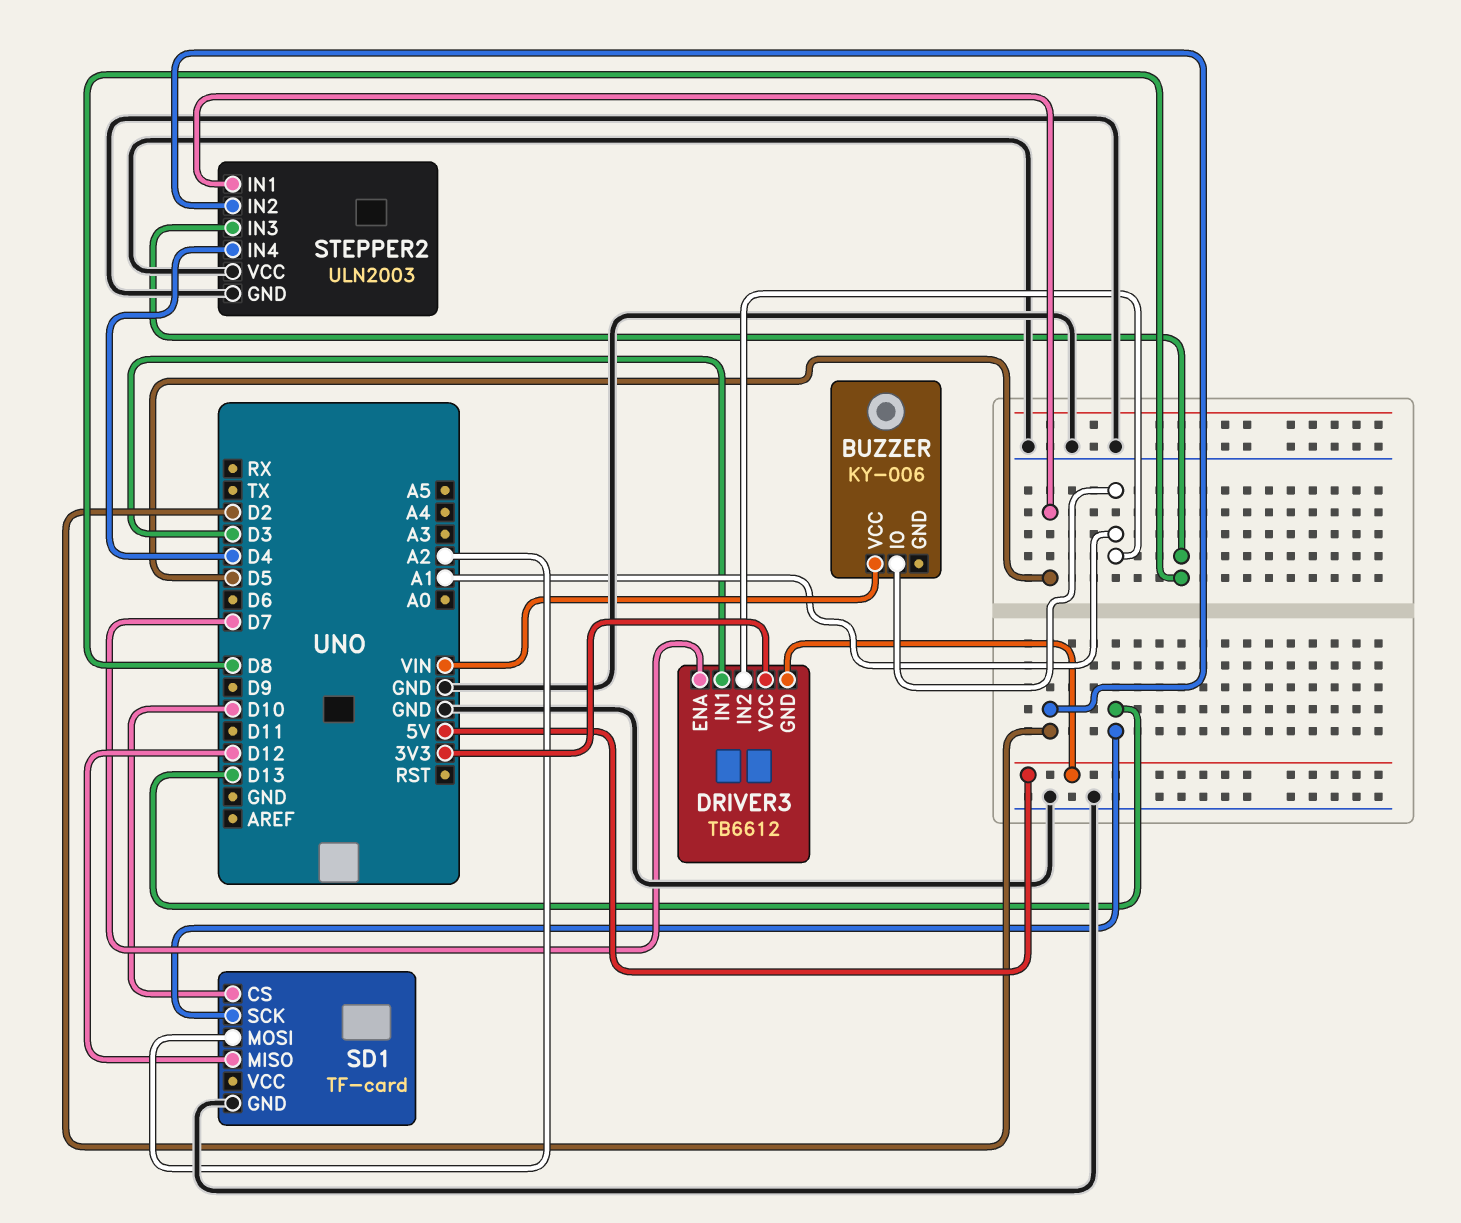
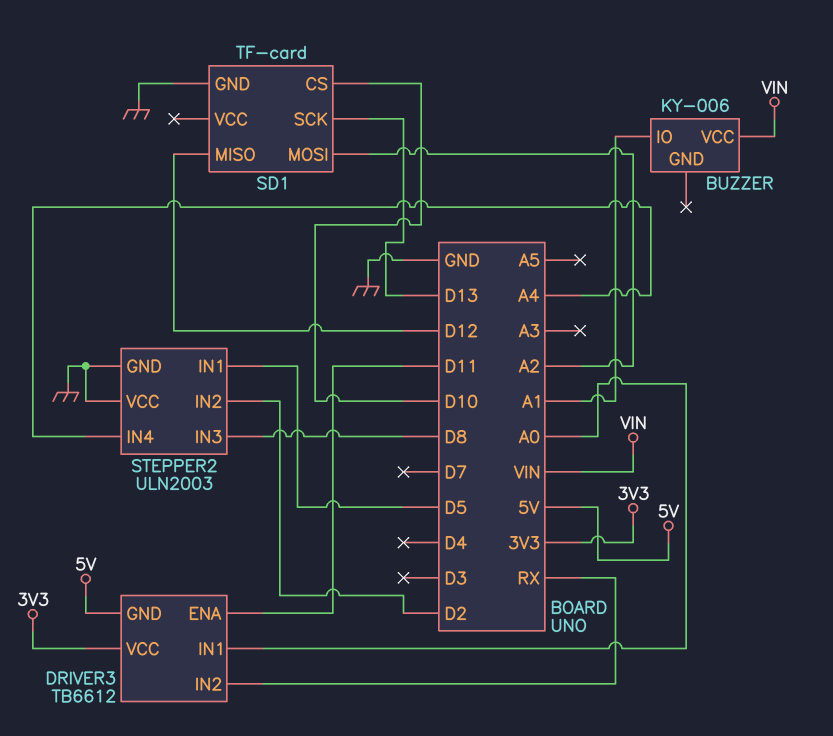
DRIVER3 pin ENA: D7 -> D11
DRIVER3 pin IN1: D3 -> A0
DRIVER3 pin IN2: A1 -> RX
STEPPER2 pin IN4: D4 -> A4

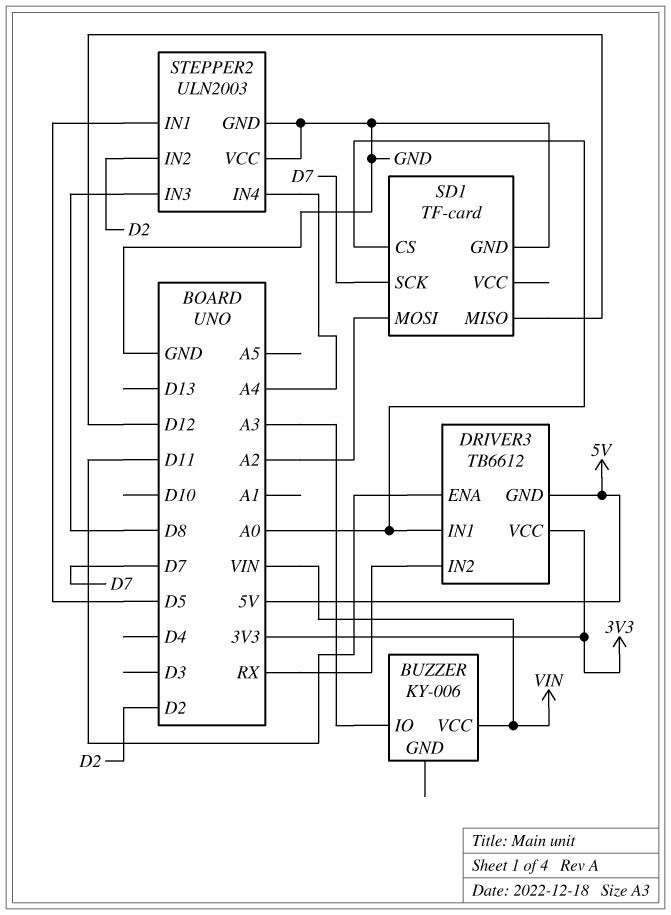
BUZZER pin IO: A1 -> A3
SD1 pin CS: D10 -> A0
SD1 pin SCK: D13 -> D7

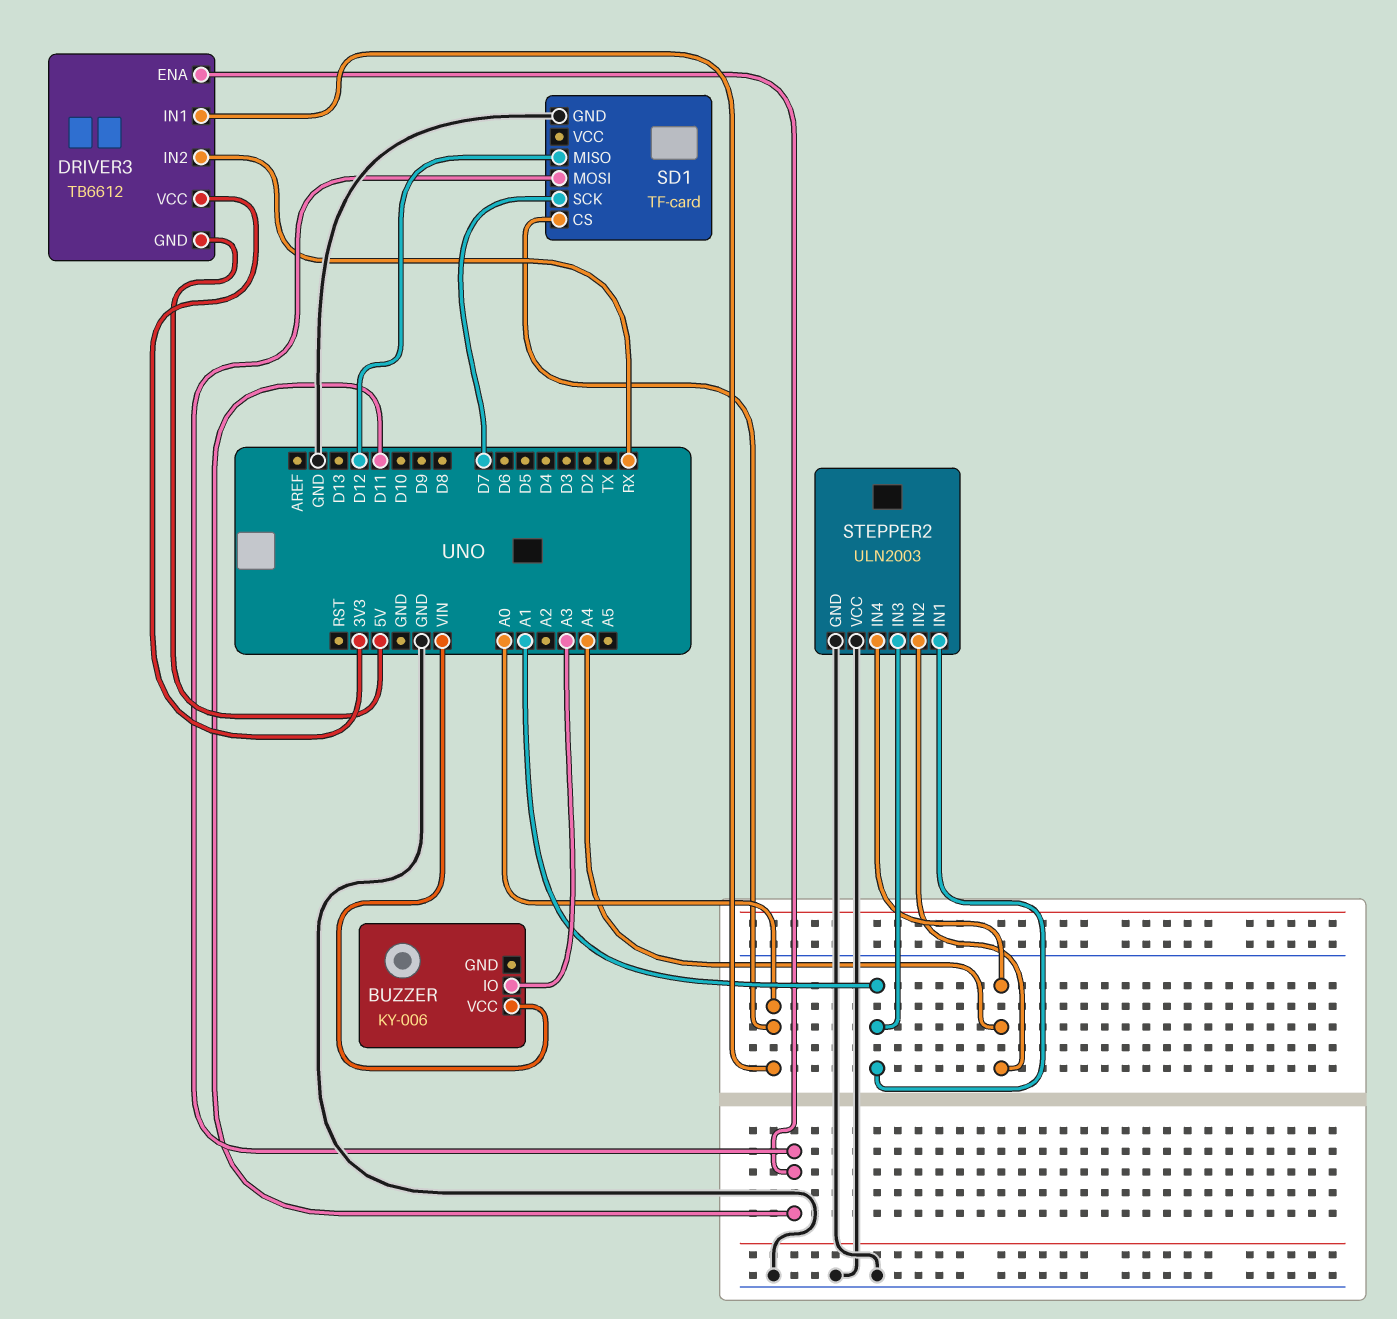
SD1 pin MOSI: A2 -> D11
STEPPER2 pin IN1: D5 -> A1
STEPPER2 pin IN2: D2 -> A4
STEPPER2 pin IN3: D8 -> A1

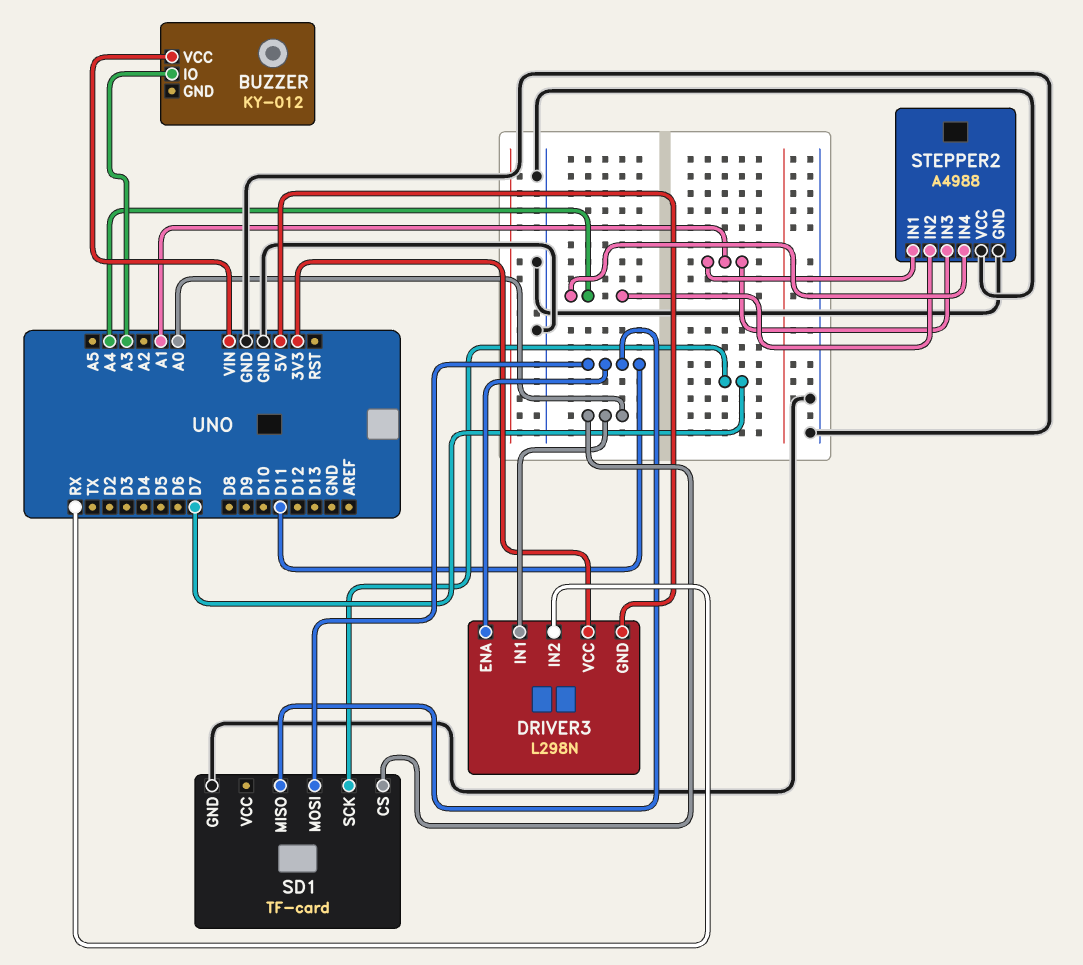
BUZZER: KY-006 -> KY-012
DRIVER3: TB6612 -> L298N
SD1 pin MISO: D12 -> D11
STEPPER2: ULN2003 -> A4988

